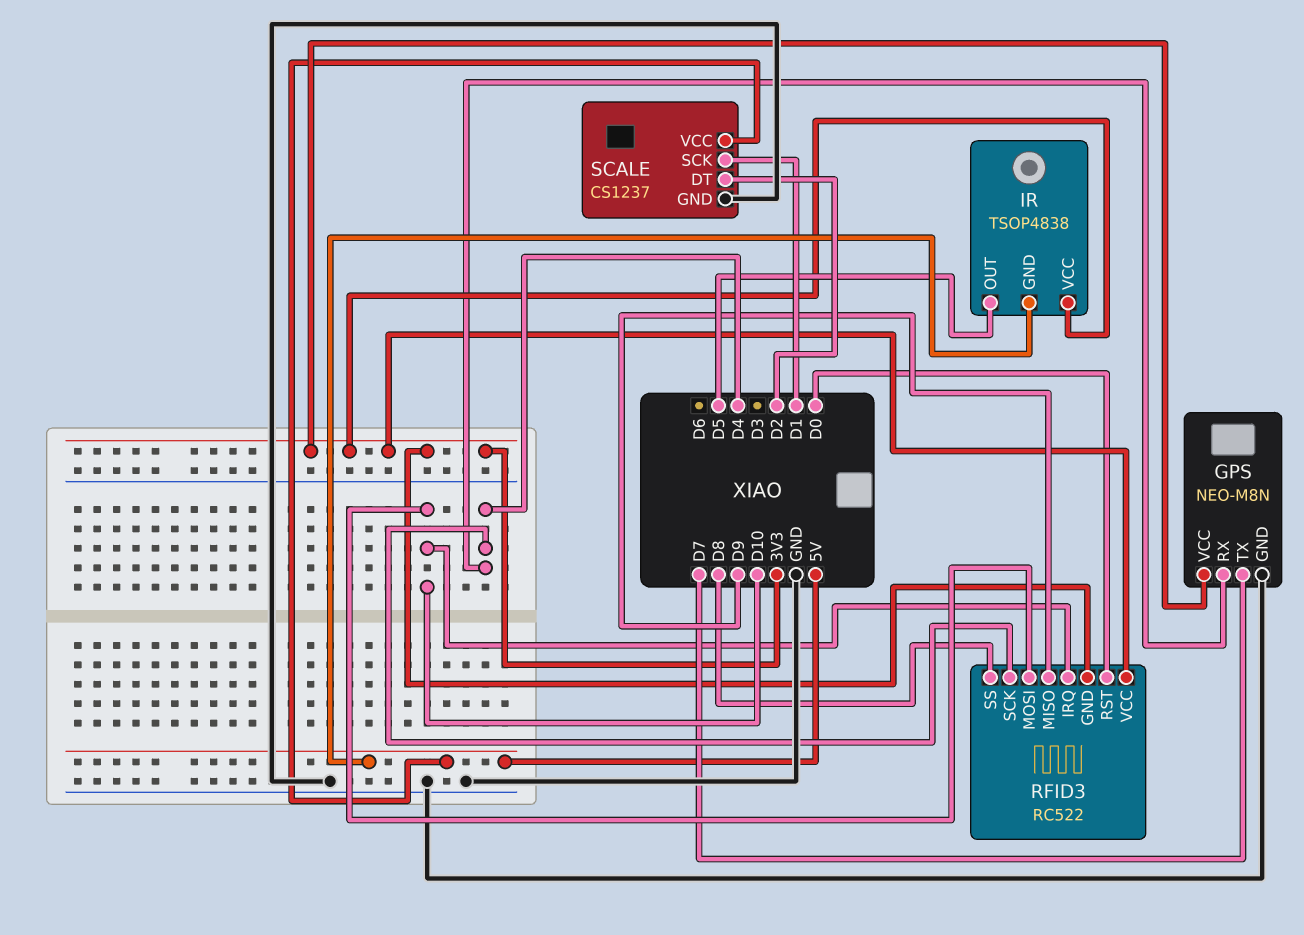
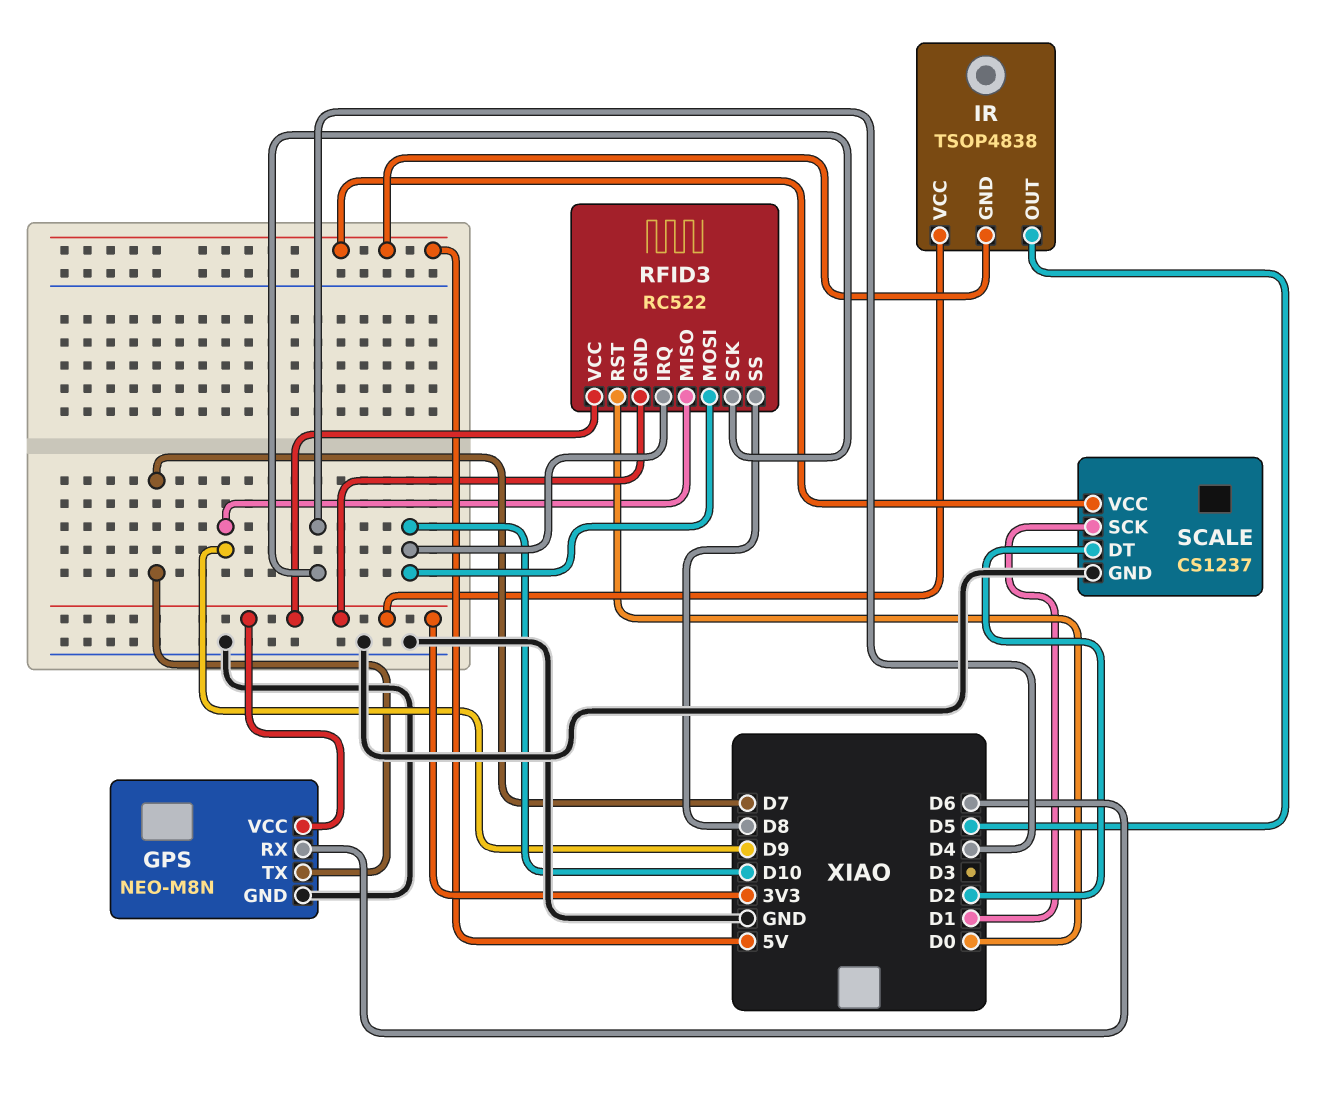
GPS pin RX: D4 -> D6

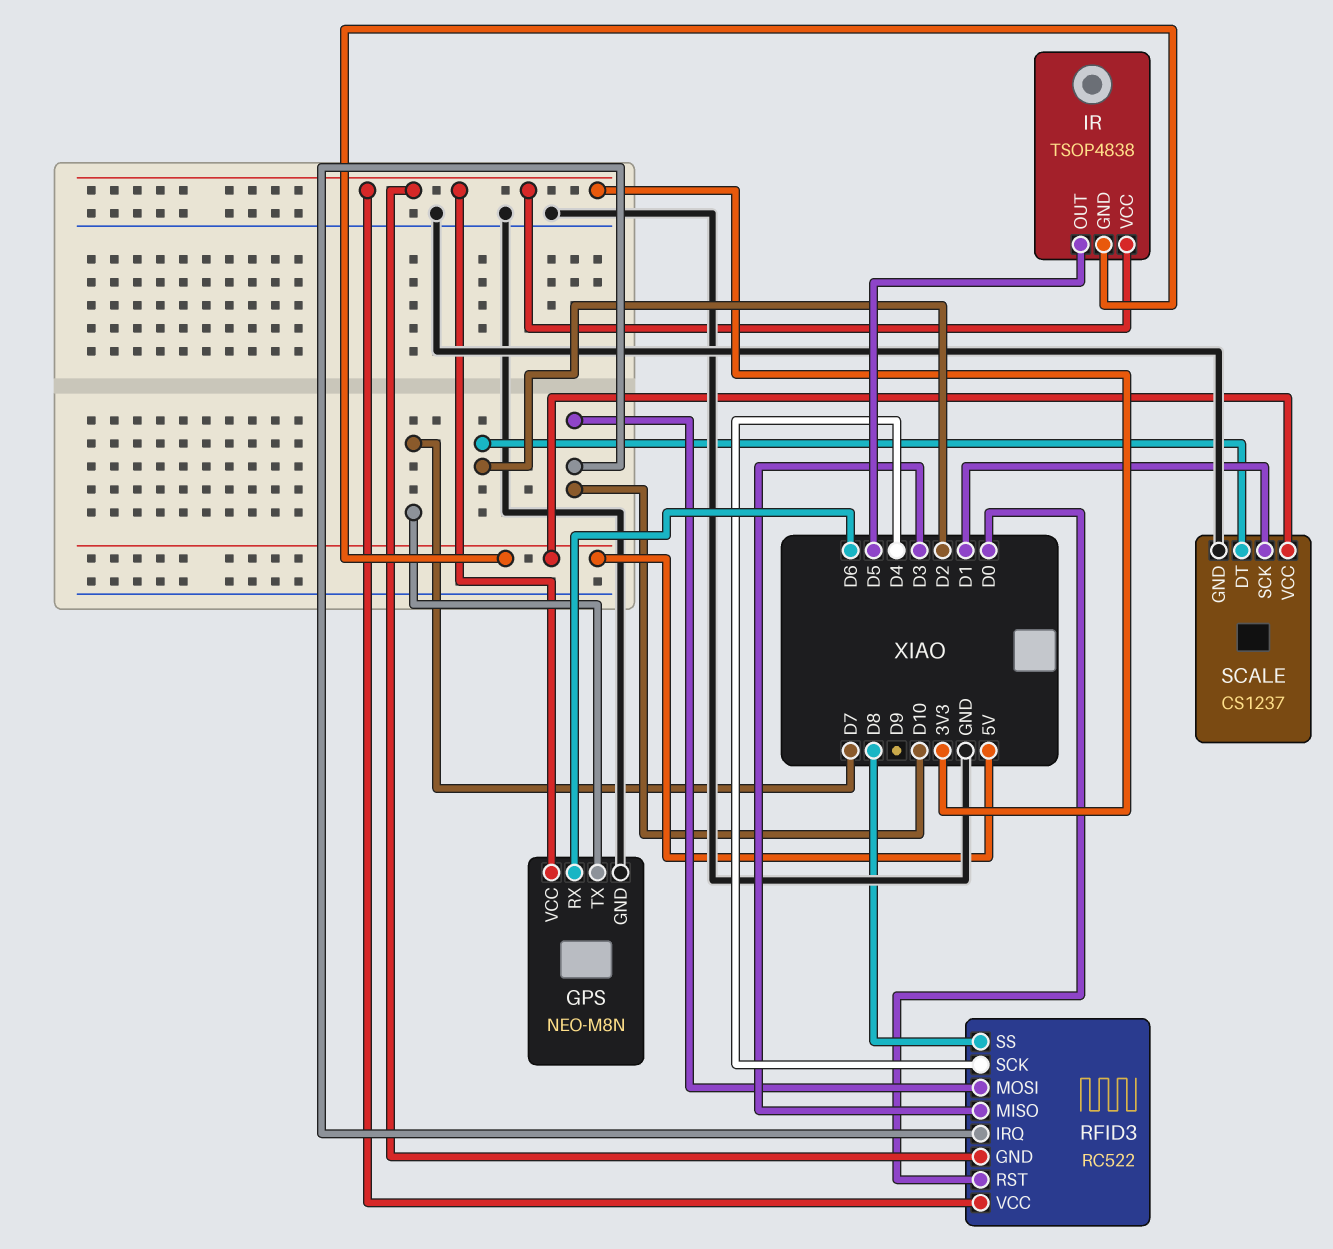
RFID3 pin MISO: D9 -> D3

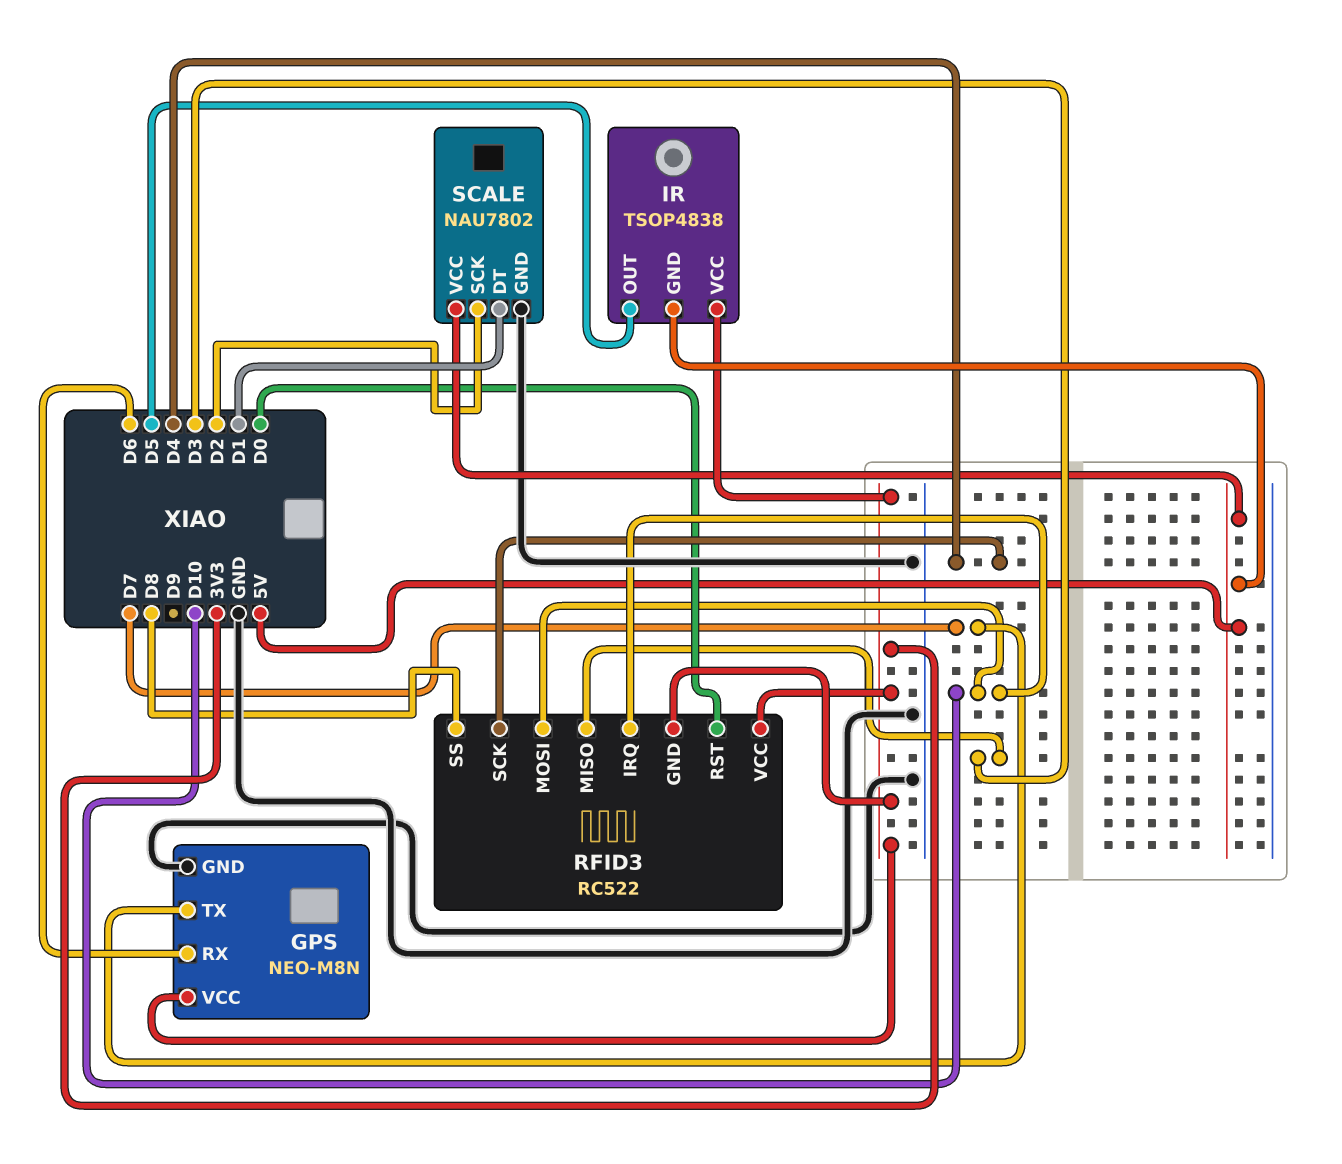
SCALE: CS1237 -> NAU7802
SCALE pin DT: D2 -> D1
SCALE pin SCK: D1 -> D2

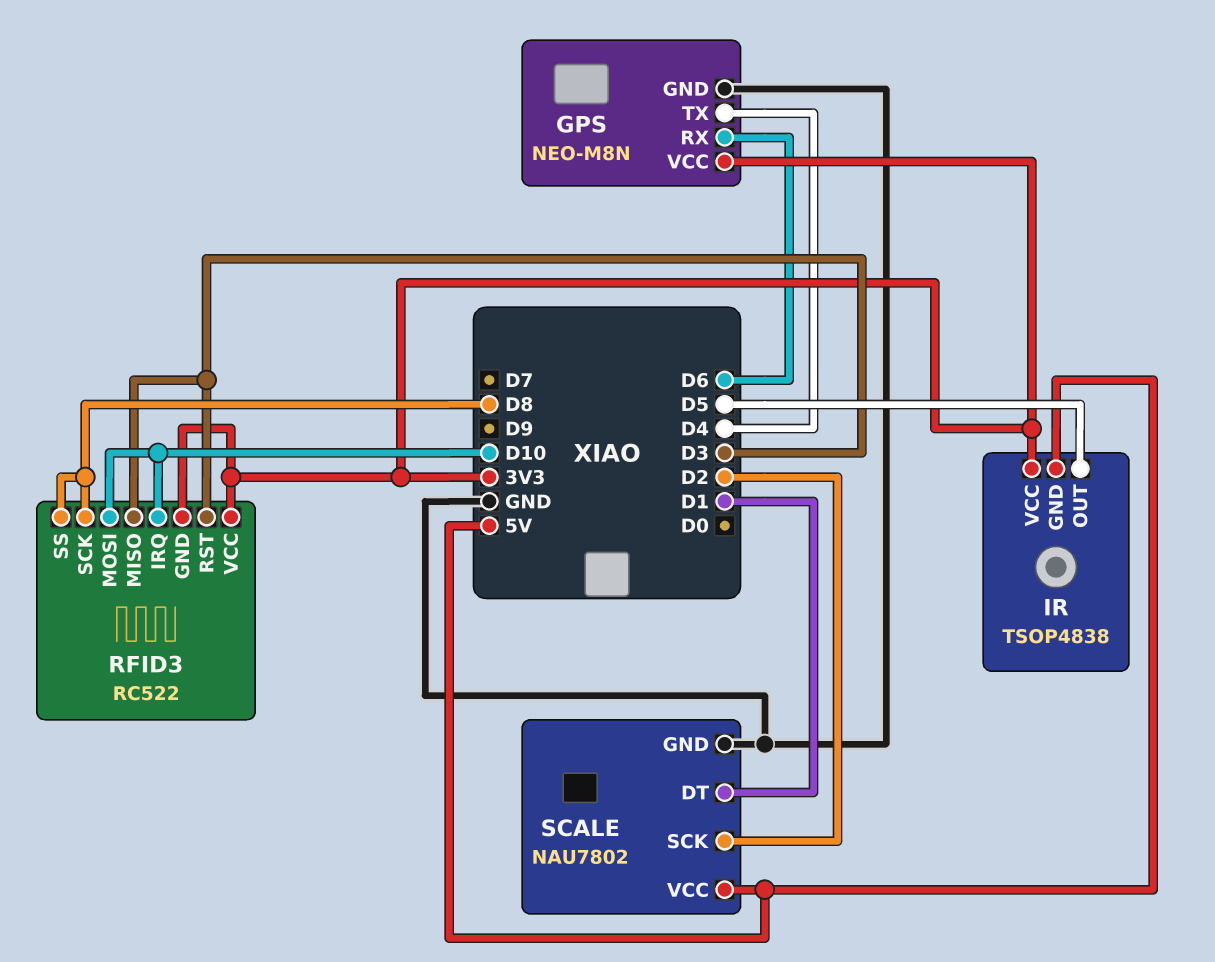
GPS pin TX: D7 -> D4
RFID3 pin RST: D0 -> D3
RFID3 pin SCK: D4 -> D8

